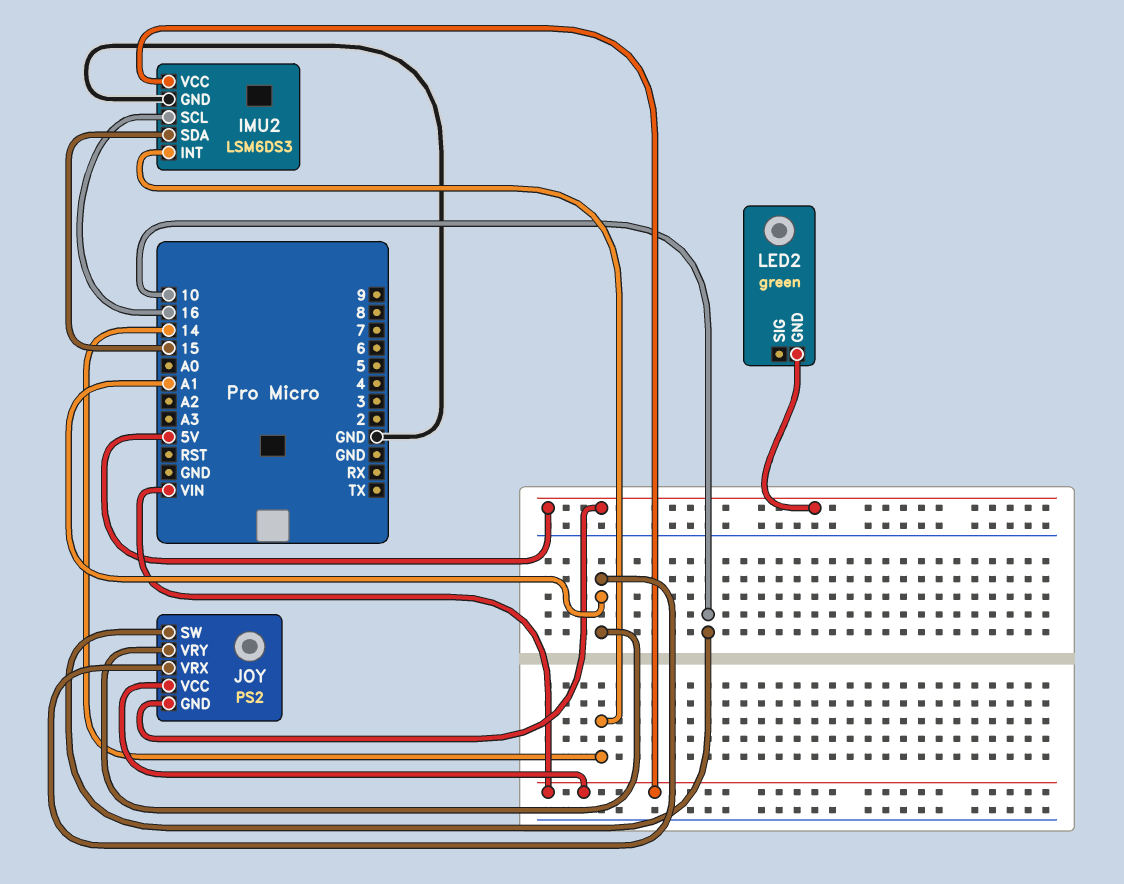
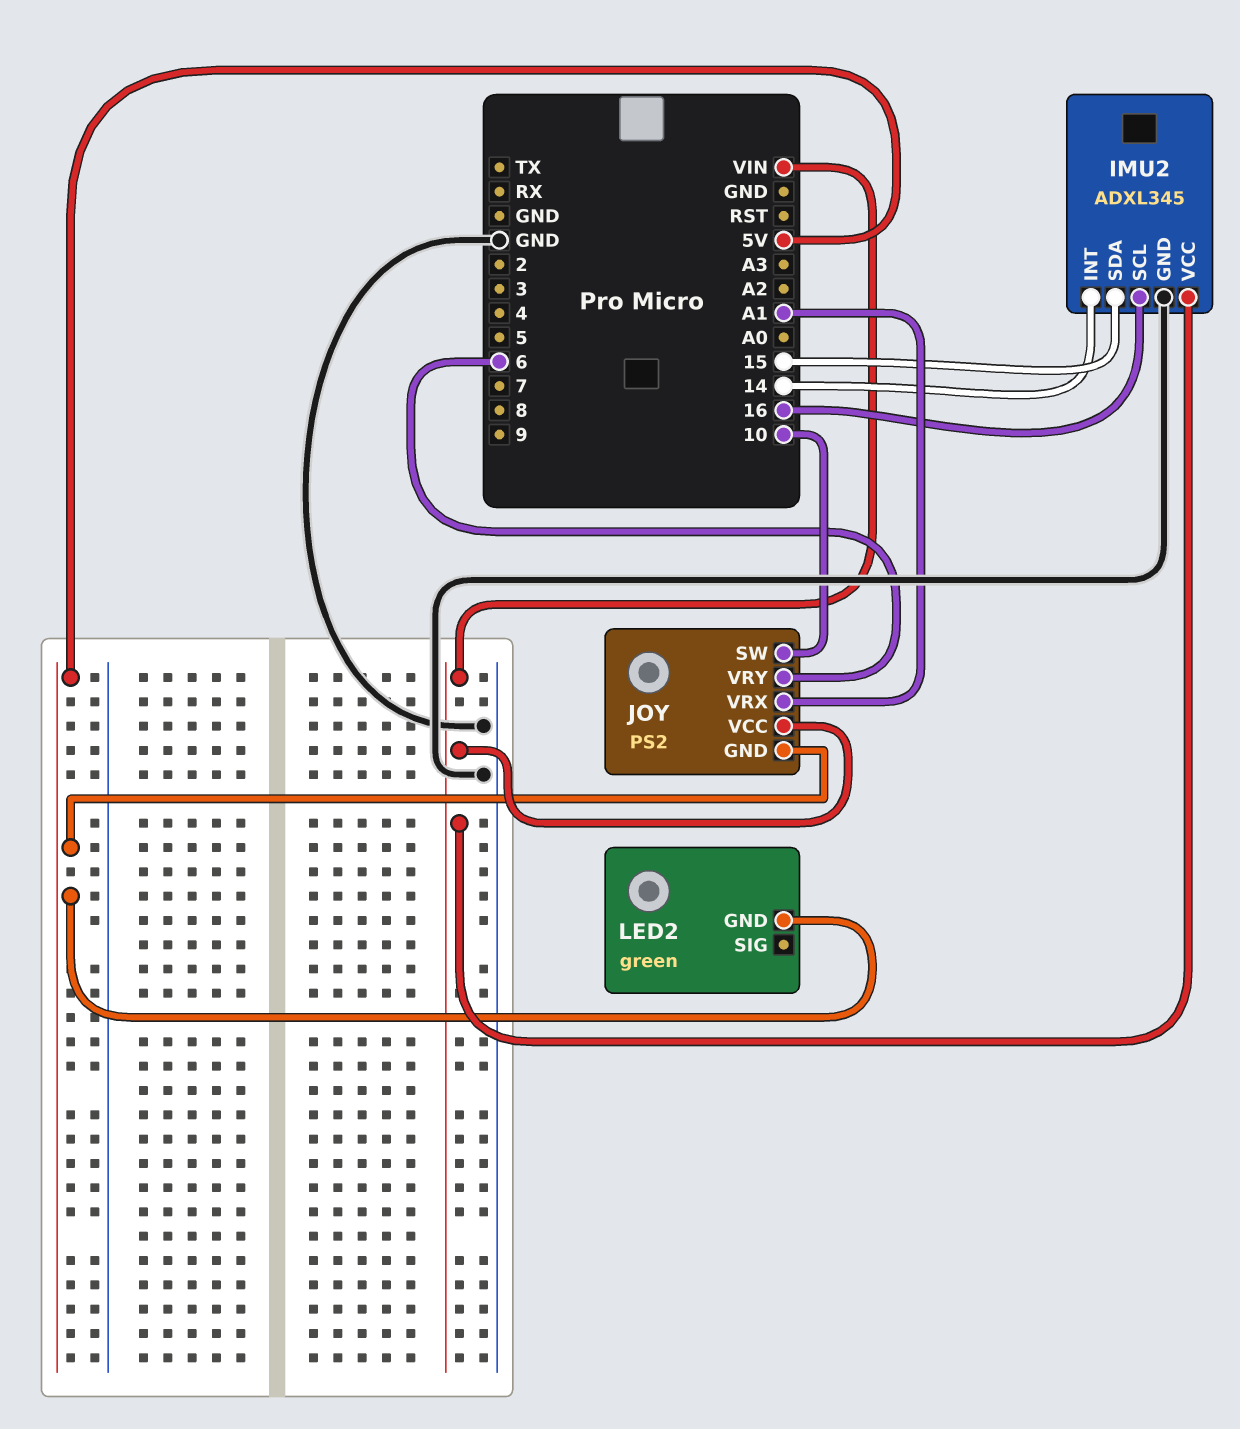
IMU2: LSM6DS3 -> ADXL345
JOY pin VRY: A1 -> 6

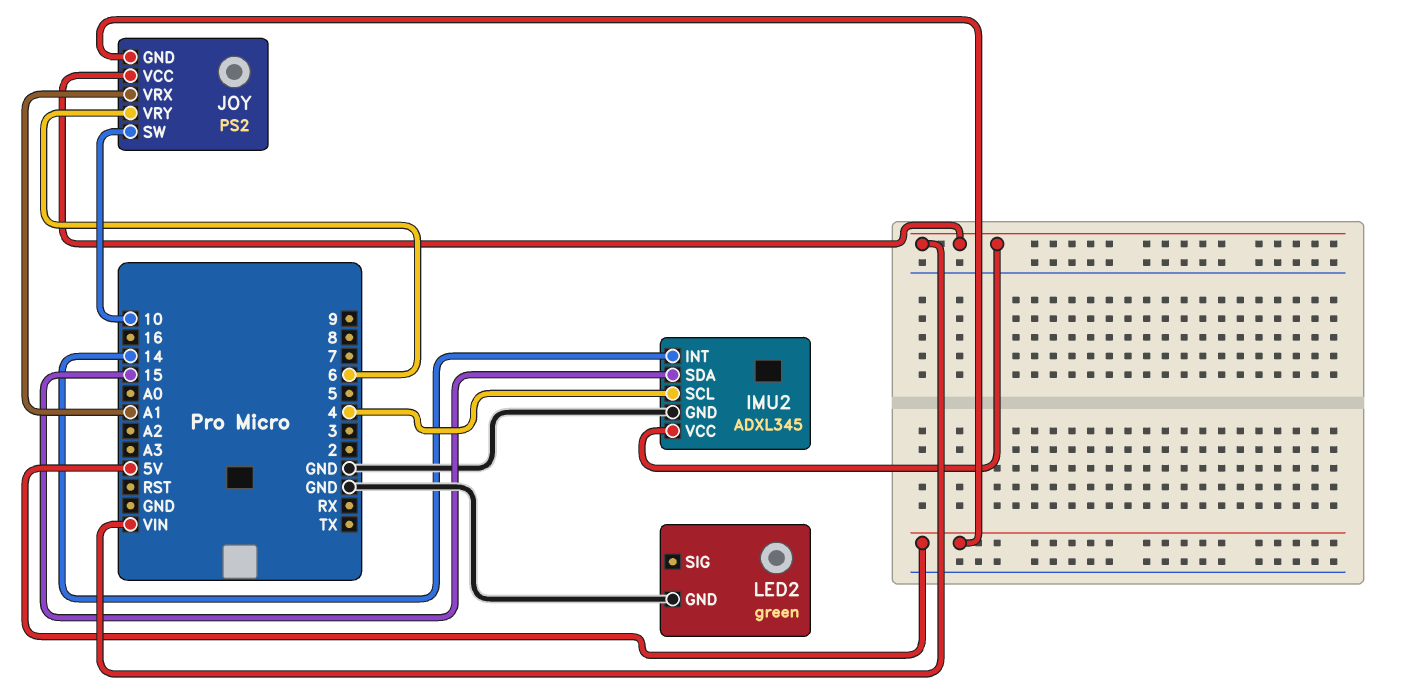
IMU2 pin SCL: 16 -> 4
LED2 pin GND: 5V -> GND

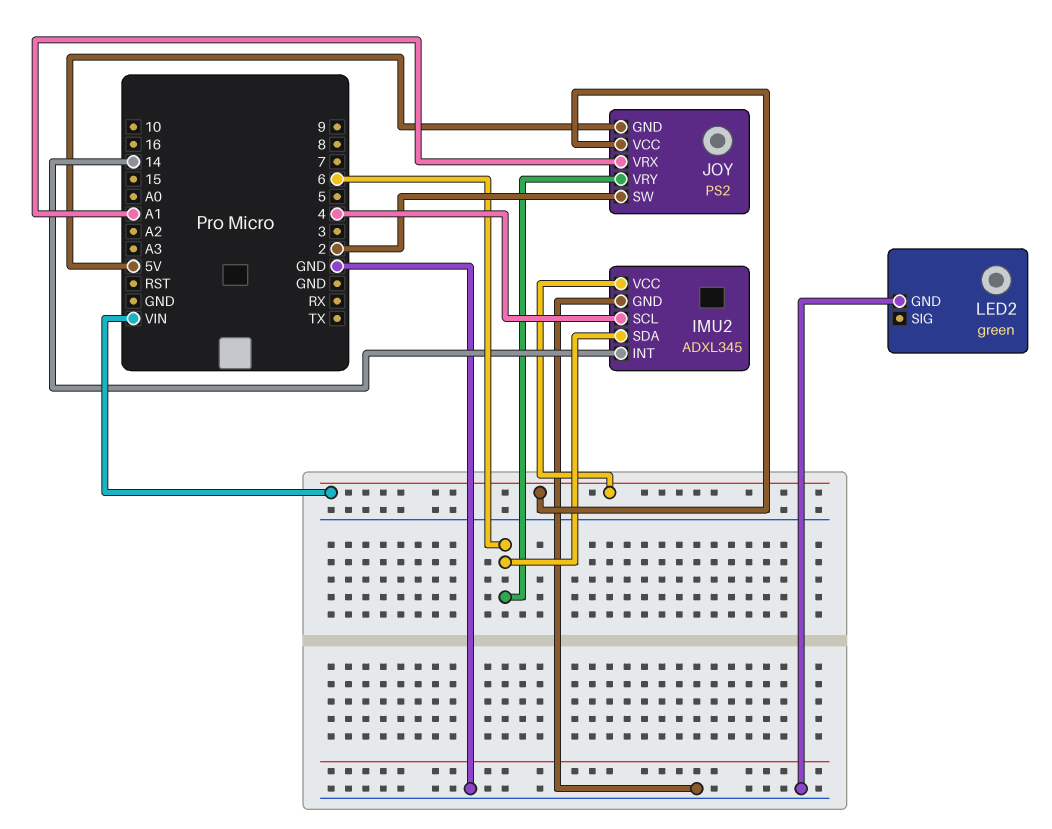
IMU2 pin SDA: 15 -> 6
JOY pin SW: 10 -> 2

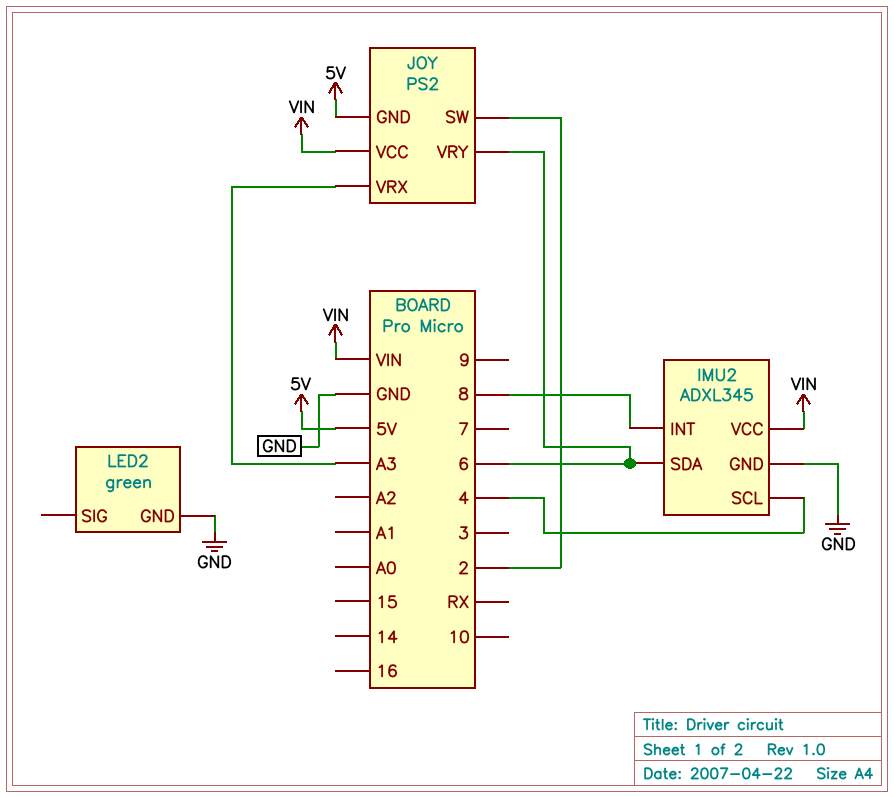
IMU2 pin INT: 14 -> 8
JOY pin VRX: A1 -> A3

